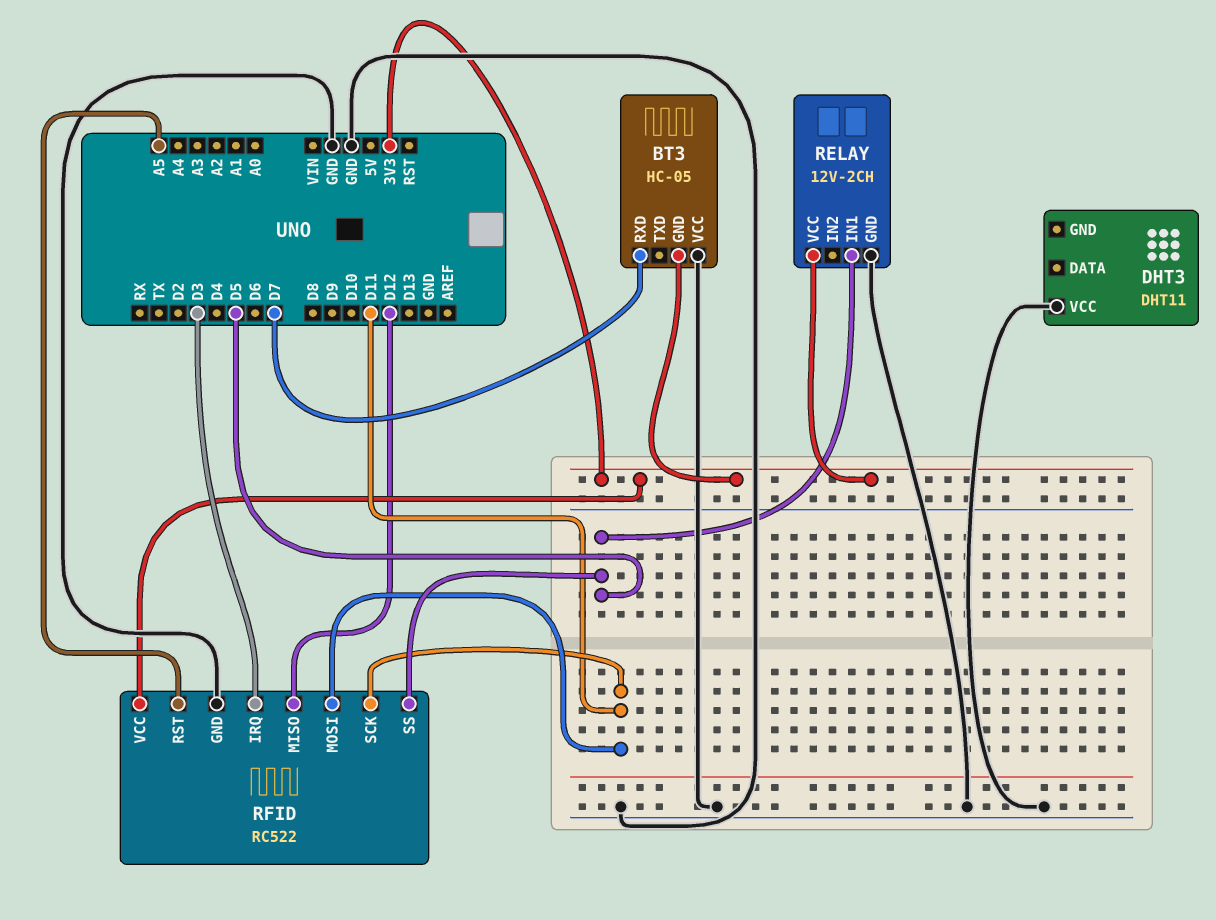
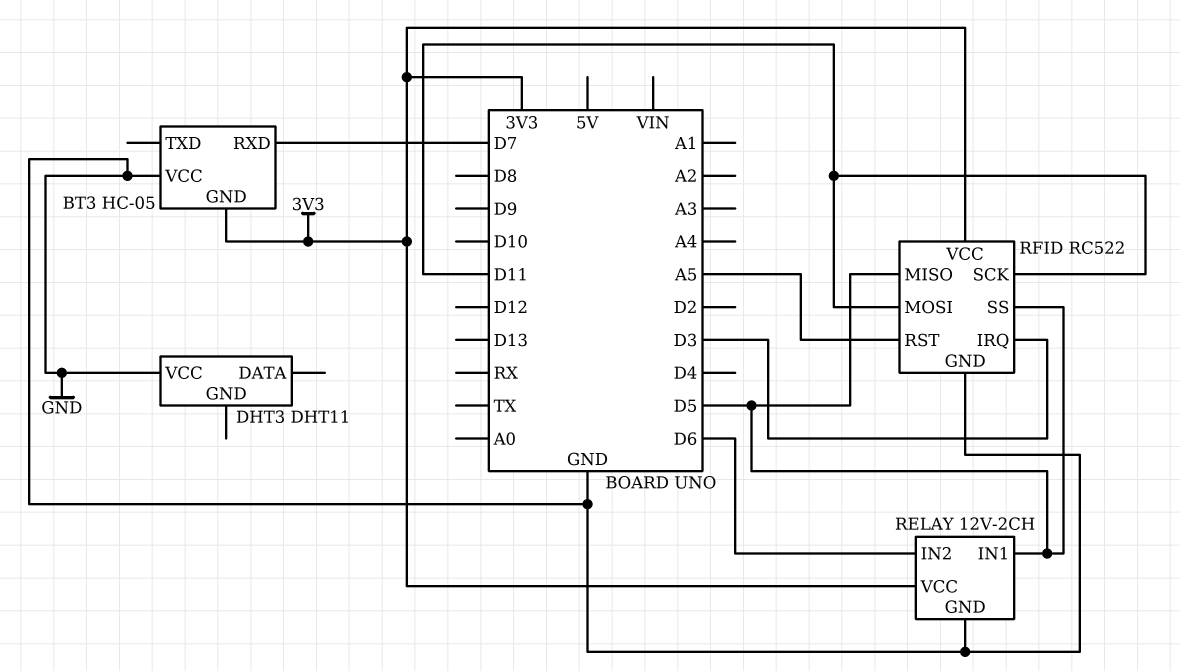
RELAY pin IN2: none -> D6
RFID pin MISO: D12 -> D5

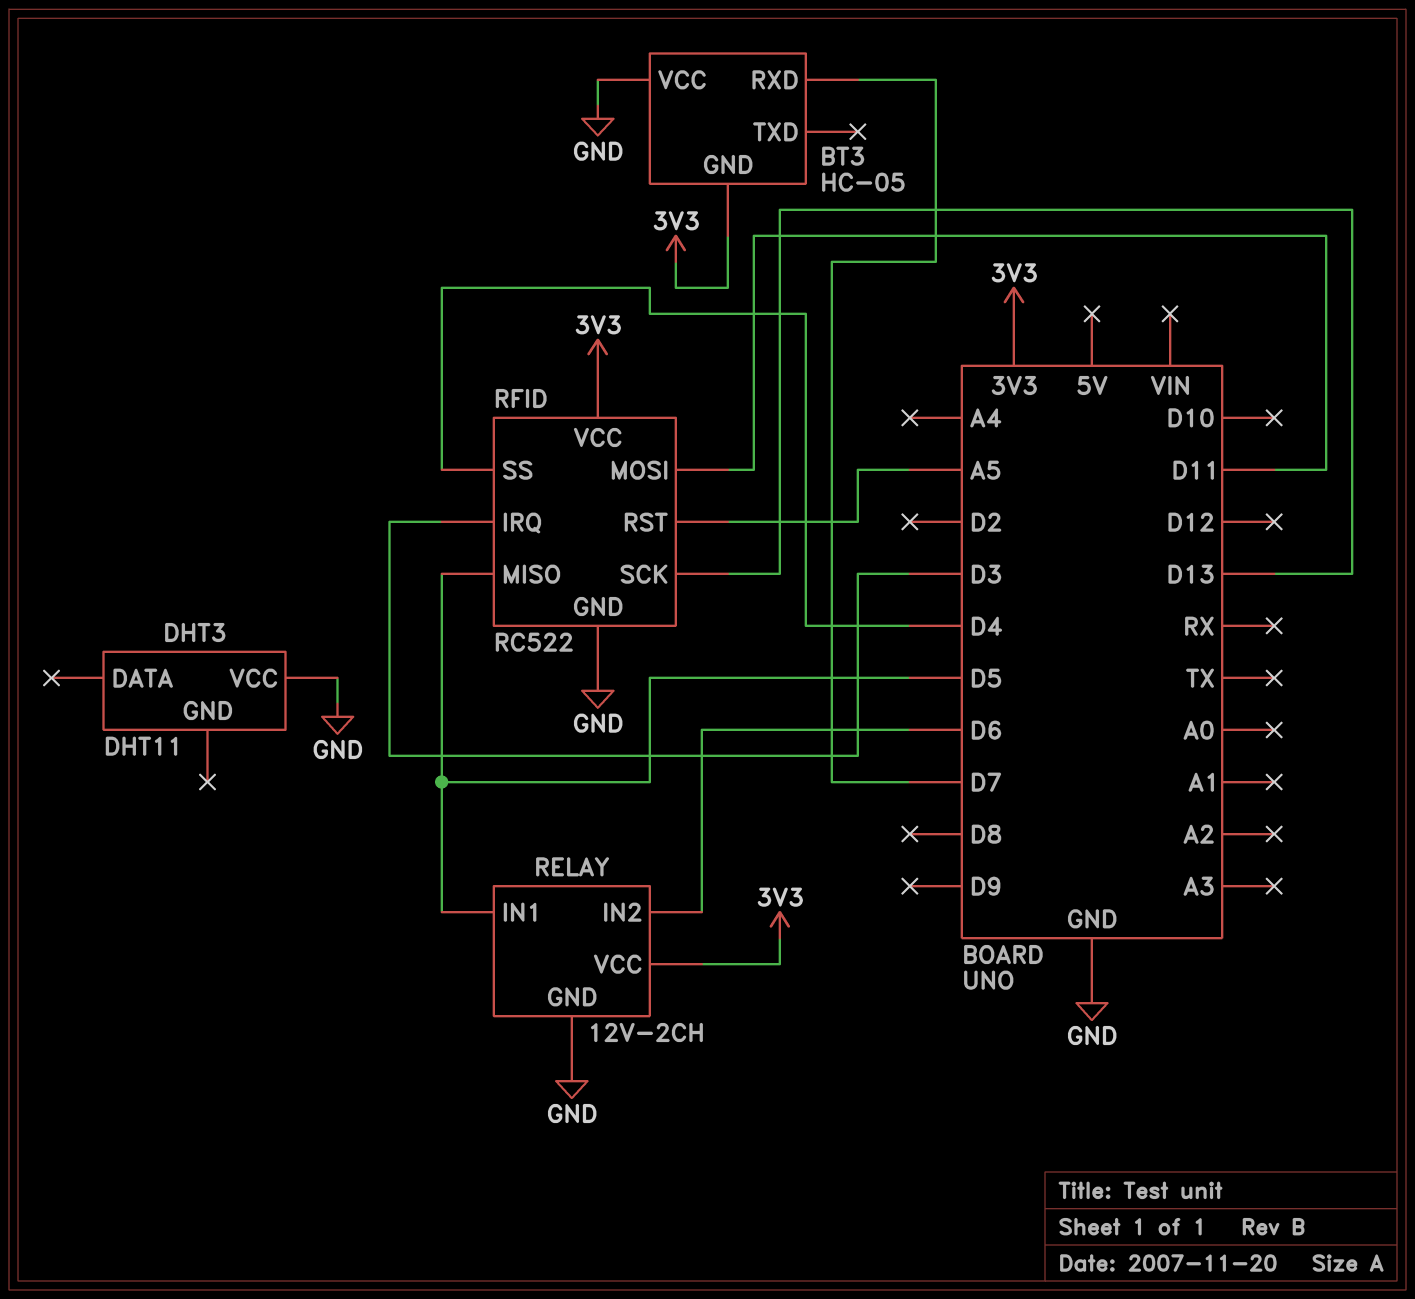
RFID pin SCK: D11 -> D13
RFID pin SS: D5 -> D4

